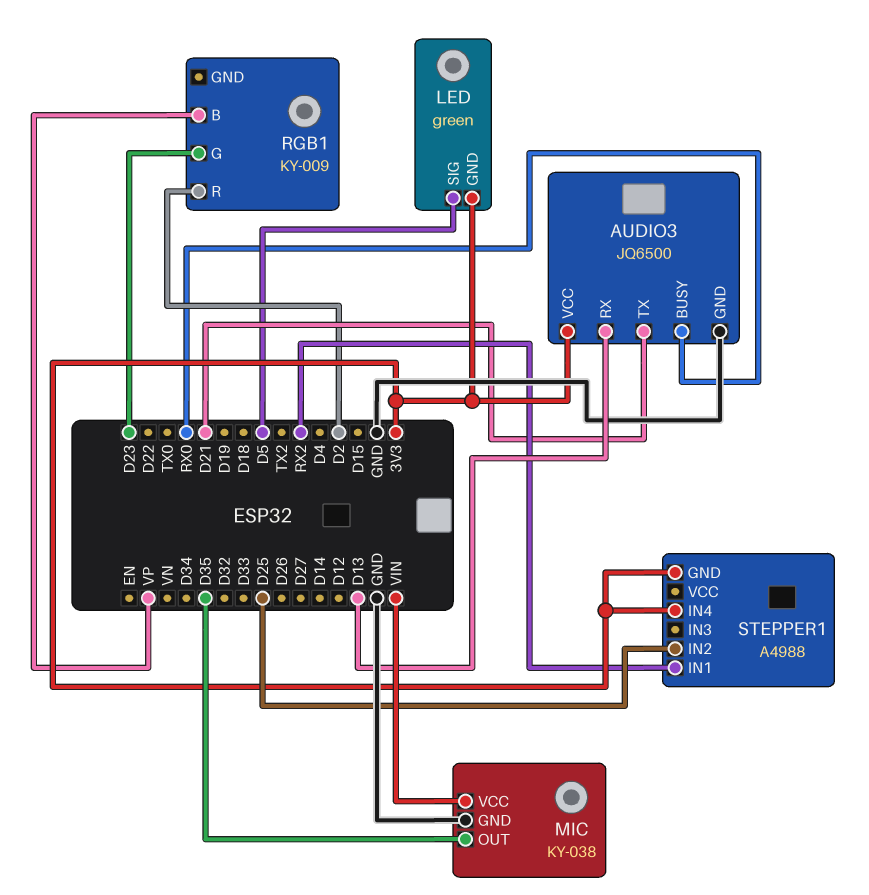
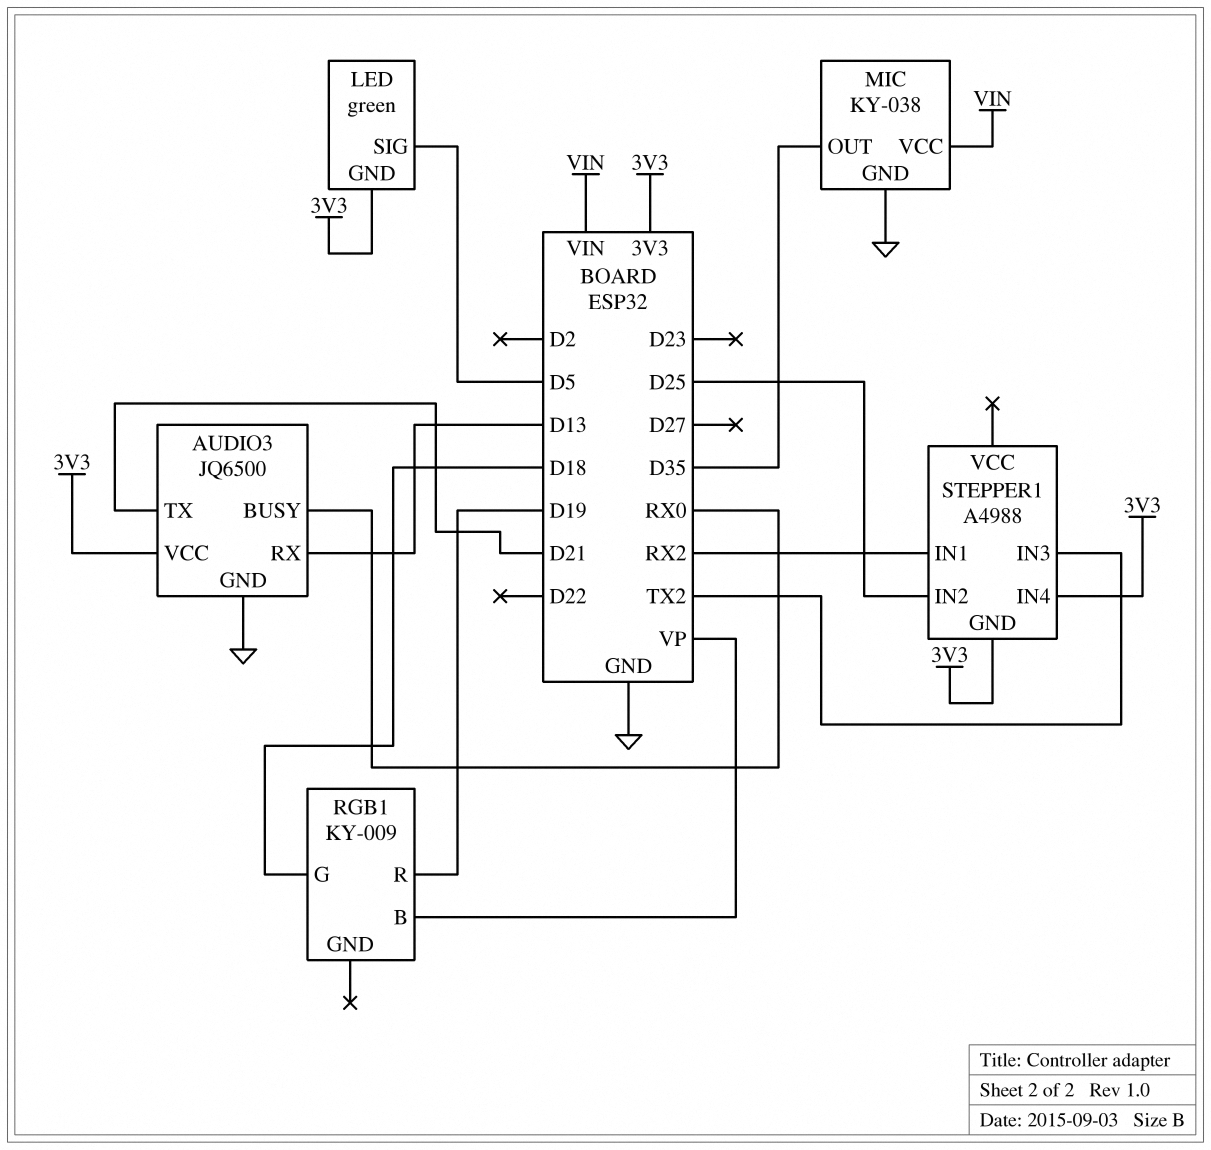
RGB1 pin G: D23 -> D18
RGB1 pin R: D2 -> D19
STEPPER1 pin IN3: none -> TX2

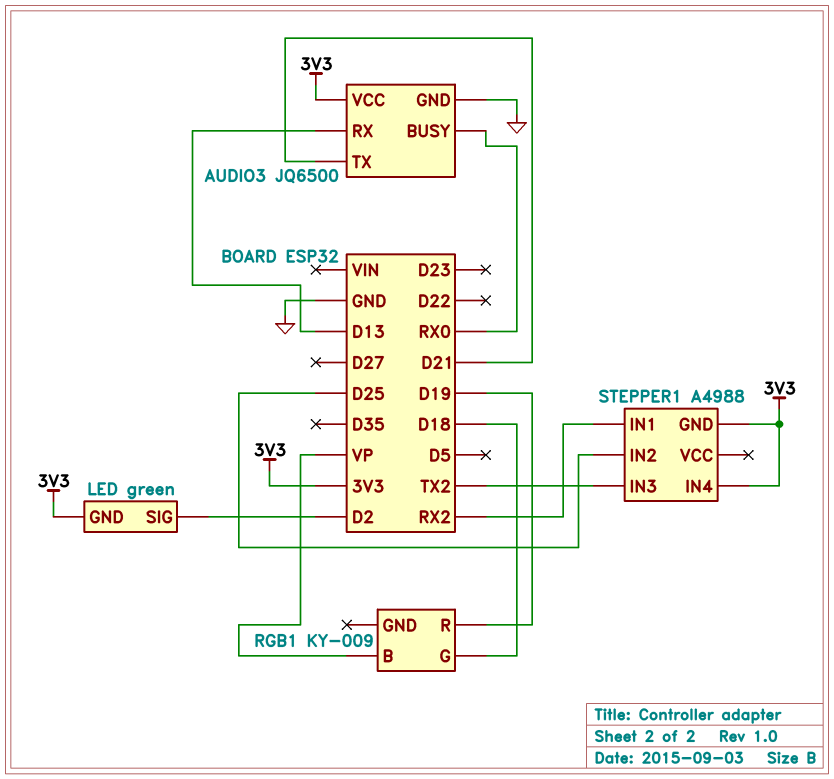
LED pin SIG: D5 -> D2
MIC: KY-038 -> none
MIC pin GND: GND -> none
MIC pin OUT: D35 -> none
MIC pin VCC: VIN -> none

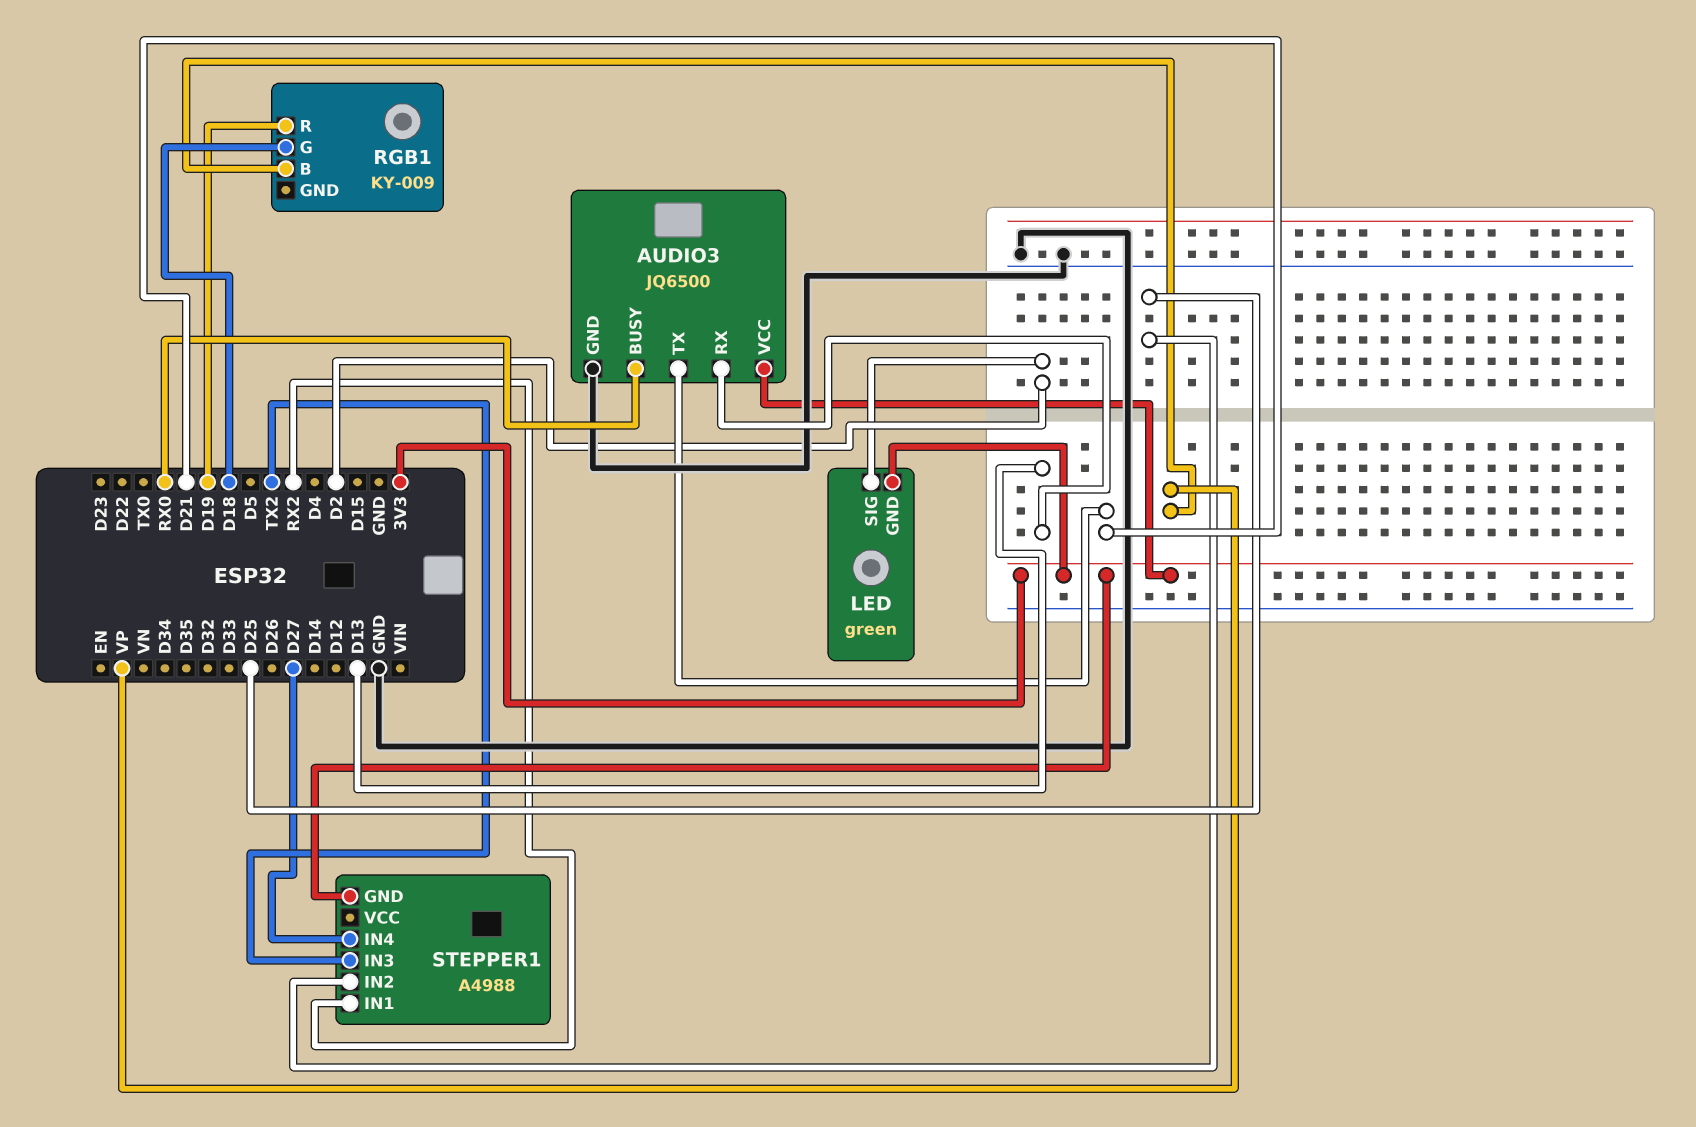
STEPPER1 pin IN4: 3V3 -> D27

